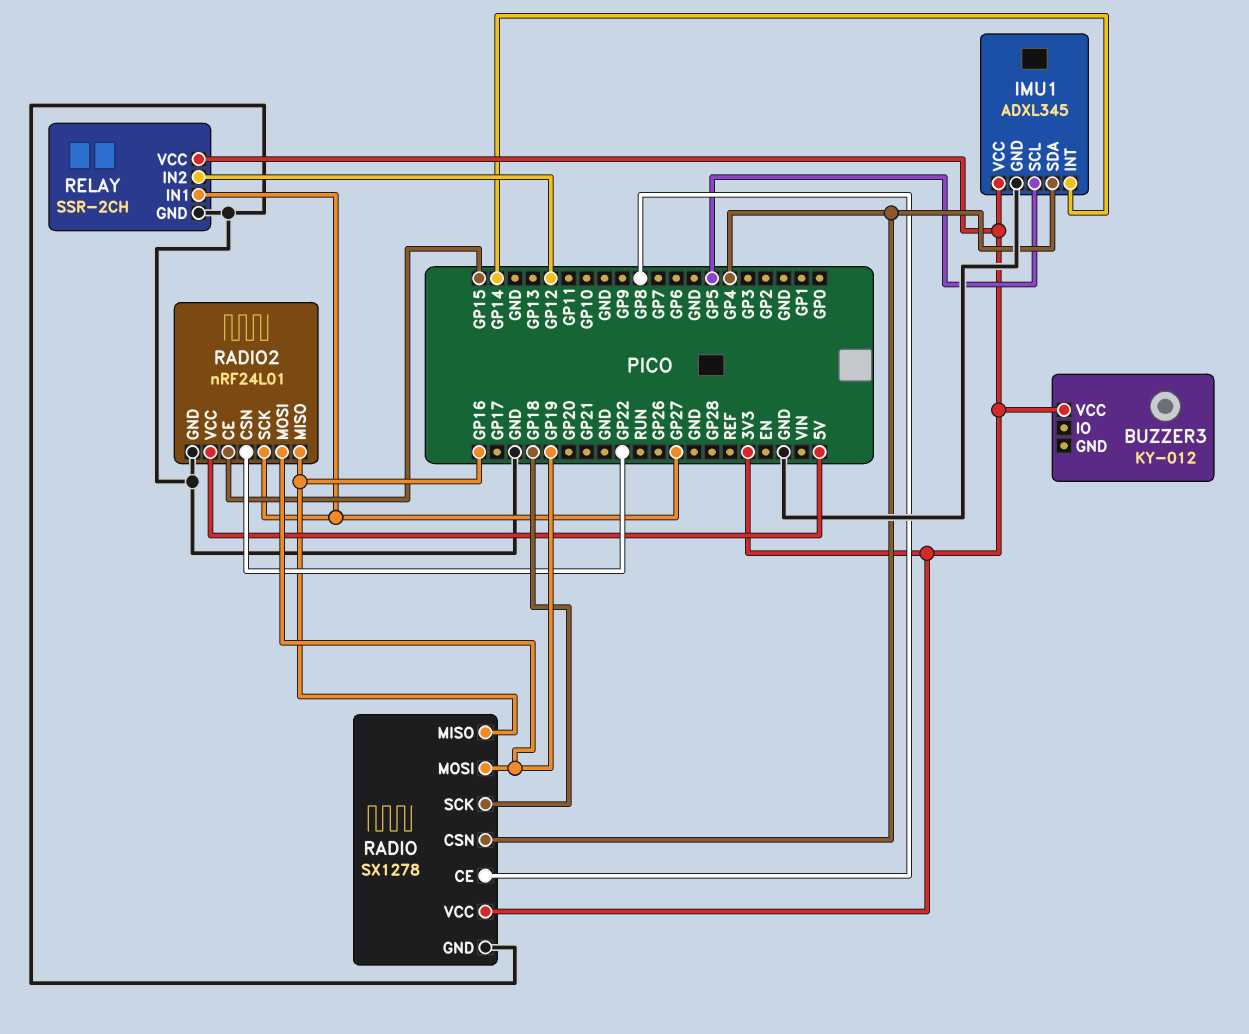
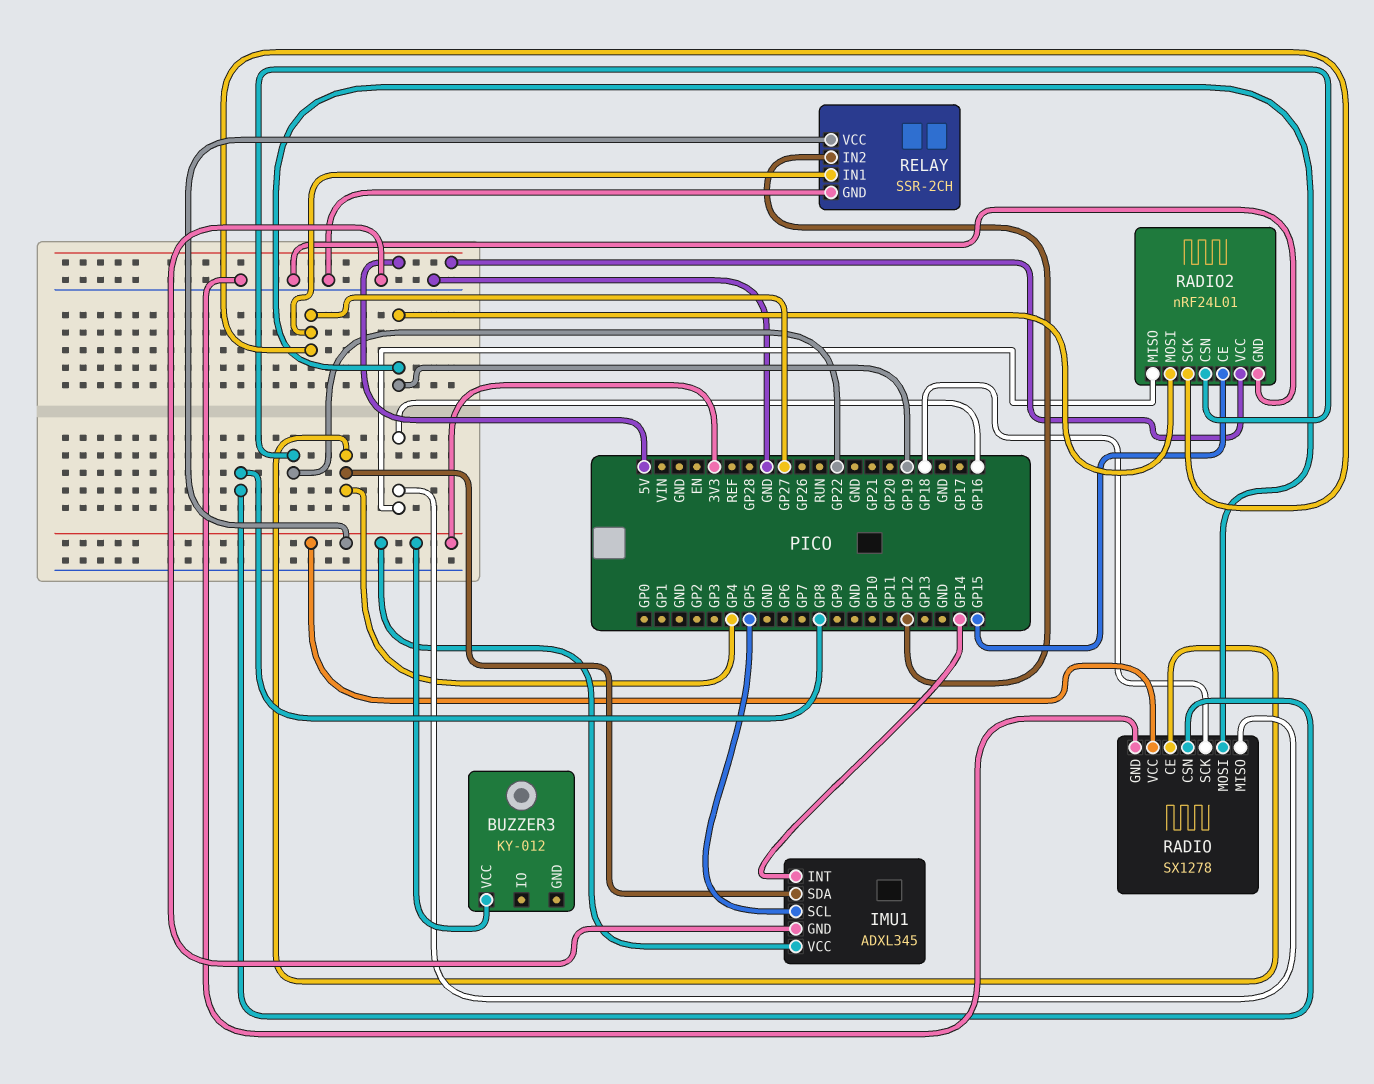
RADIO pin CE: GP8 -> GP4
RADIO pin CSN: GP4 -> GP8

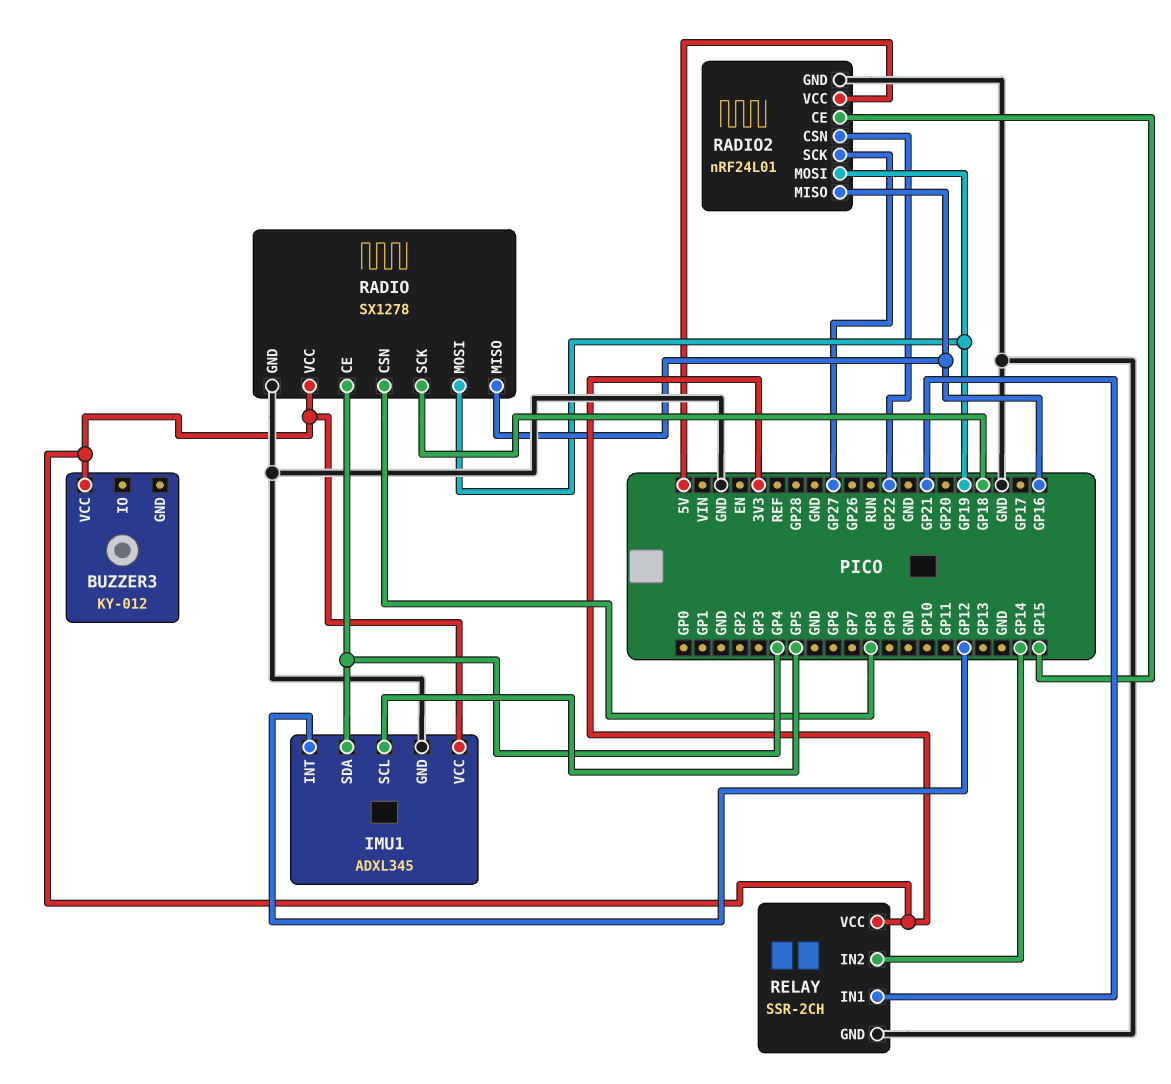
IMU1 pin INT: GP14 -> GP12
RELAY pin IN1: GP27 -> GP21
RELAY pin IN2: GP12 -> GP14

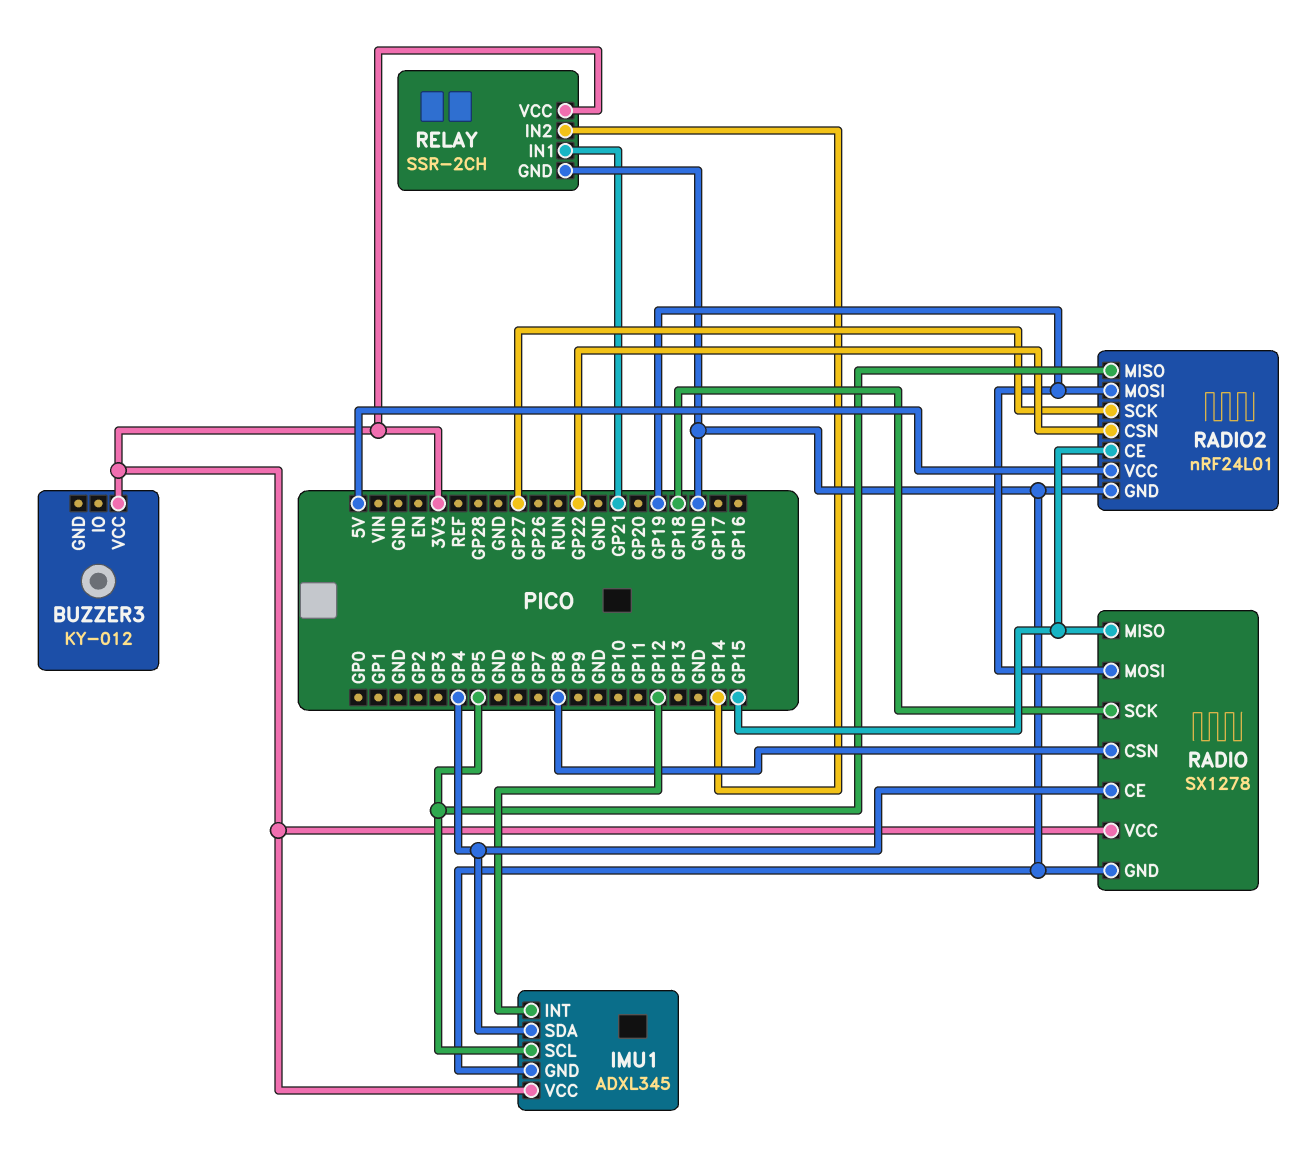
RADIO pin MISO: GP16 -> GP15
RADIO2 pin MISO: GP16 -> GP5

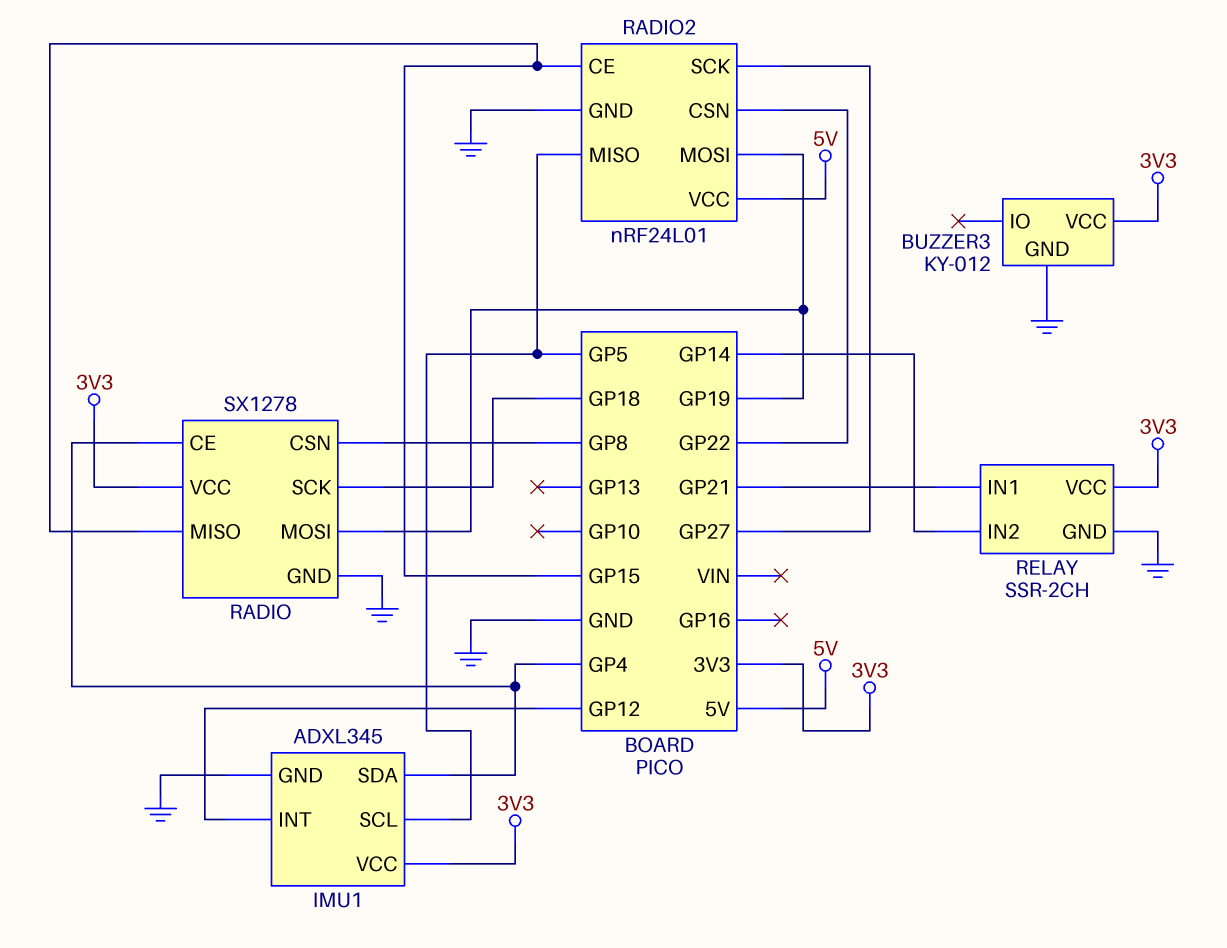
BUZZER3 pin GND: none -> GND

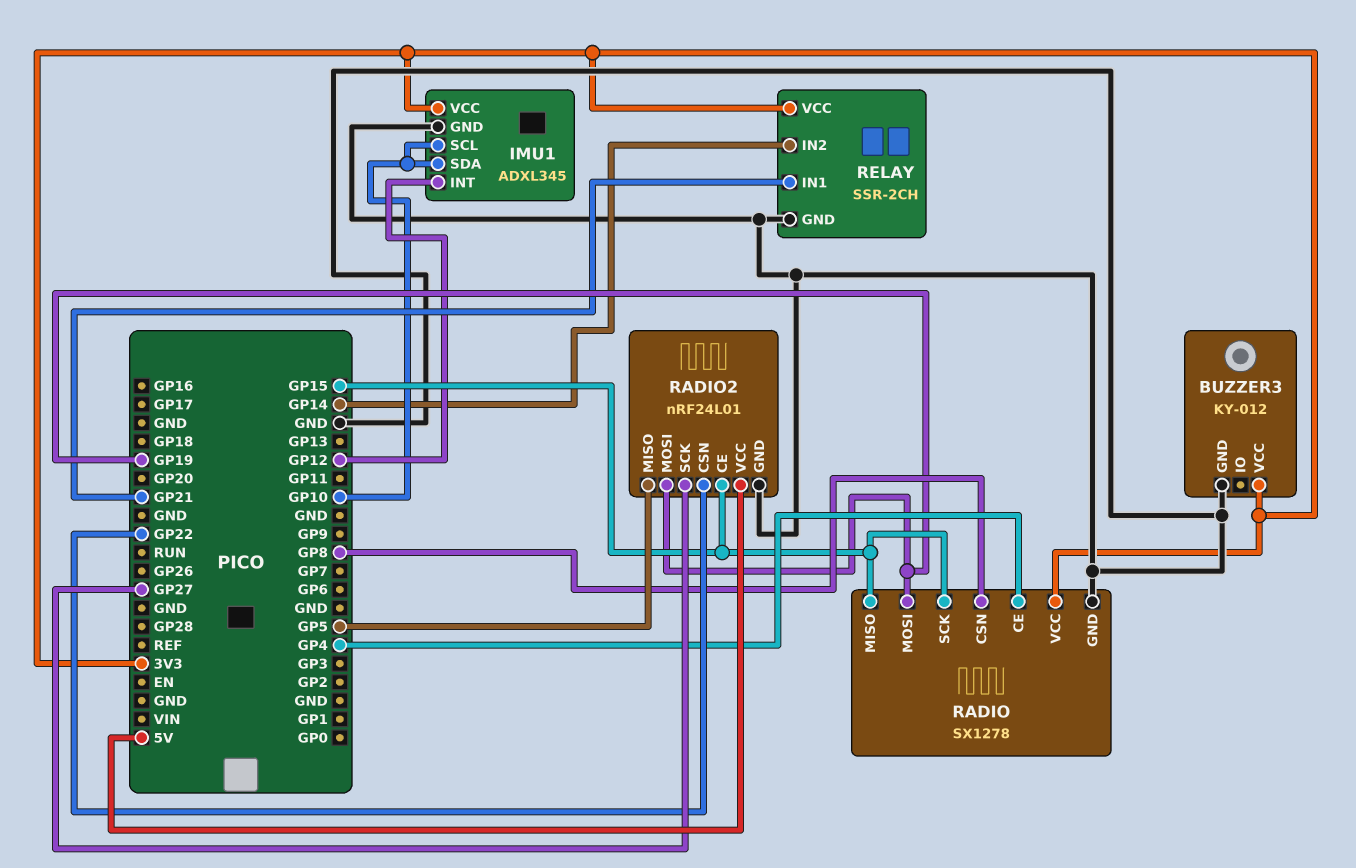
IMU1 pin SCL: GP5 -> GP10
IMU1 pin SDA: GP4 -> GP10
RADIO pin SCK: GP18 -> GP15

